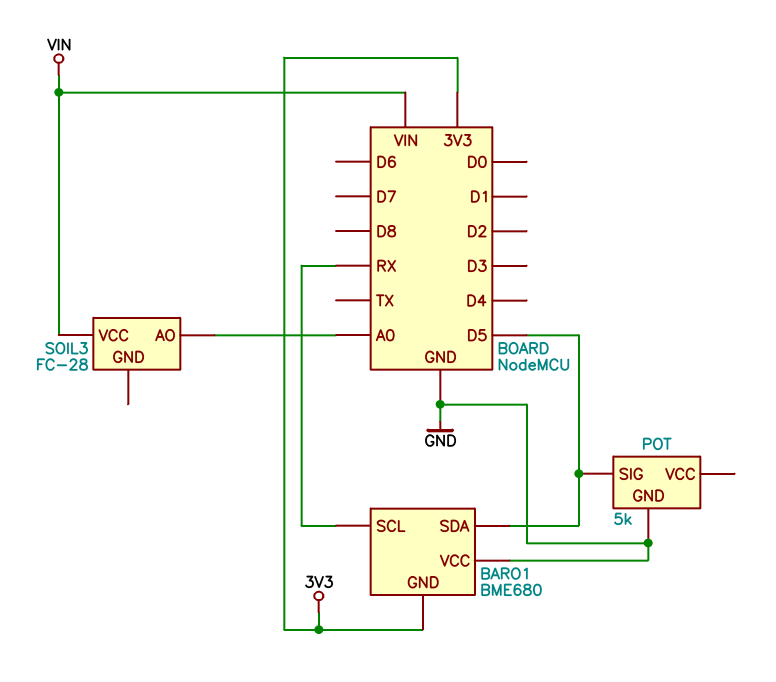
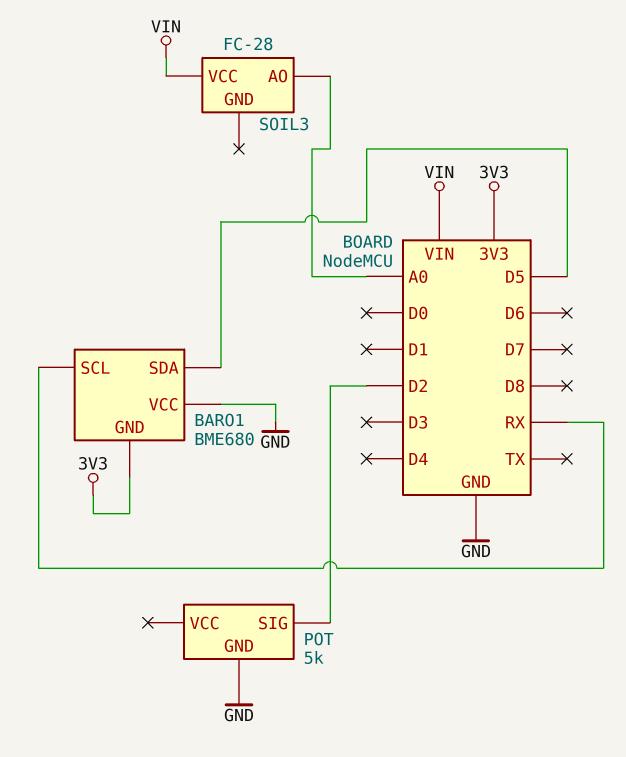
POT pin SIG: D5 -> D2

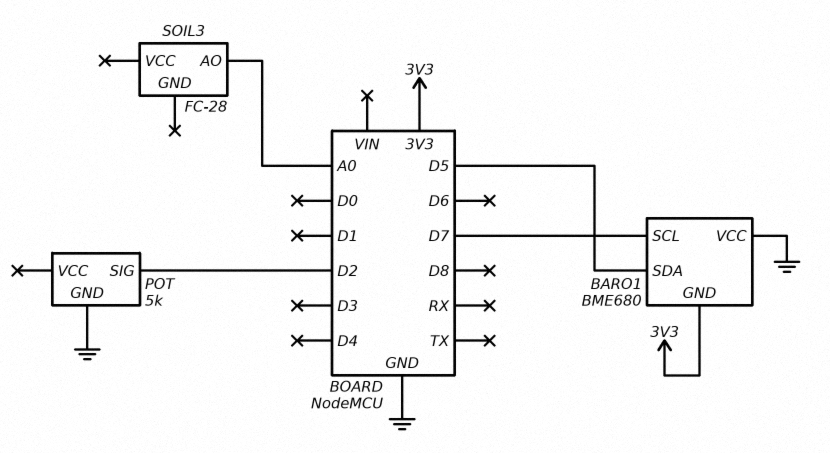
BARO1 pin SCL: RX -> D7
SOIL3 pin VCC: VIN -> none

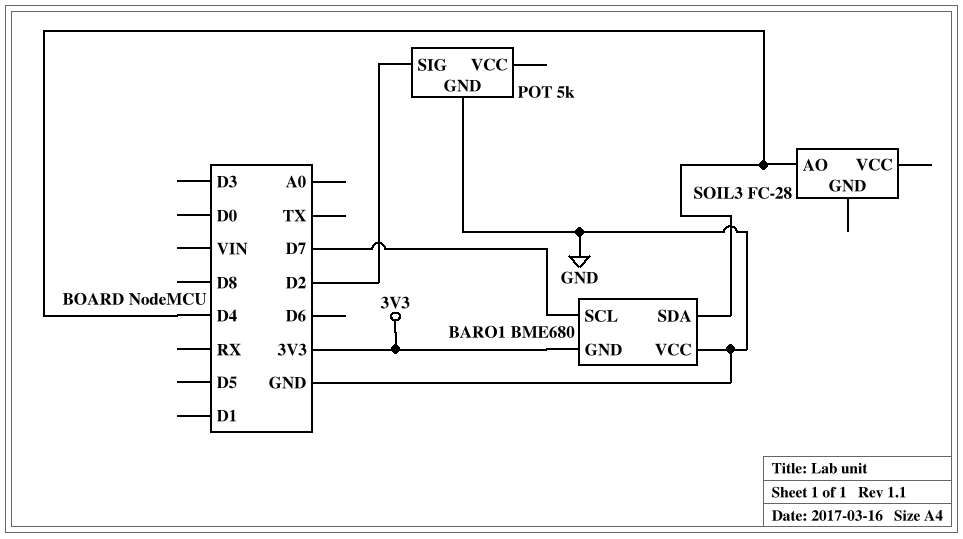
BARO1 pin SDA: D5 -> D4
SOIL3 pin AO: A0 -> D4

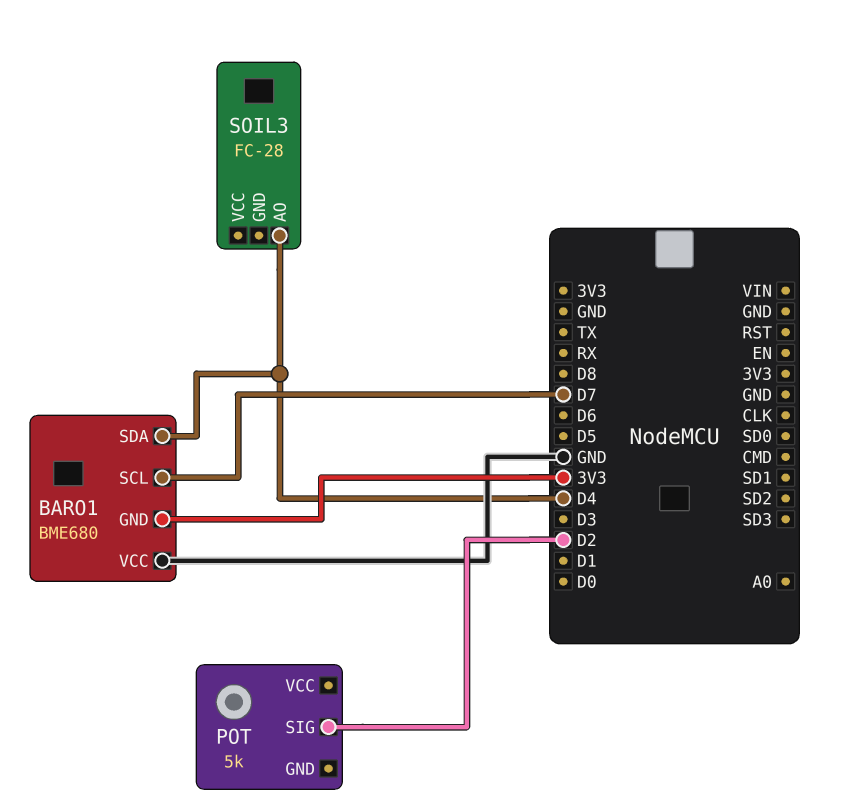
POT pin GND: GND -> none

